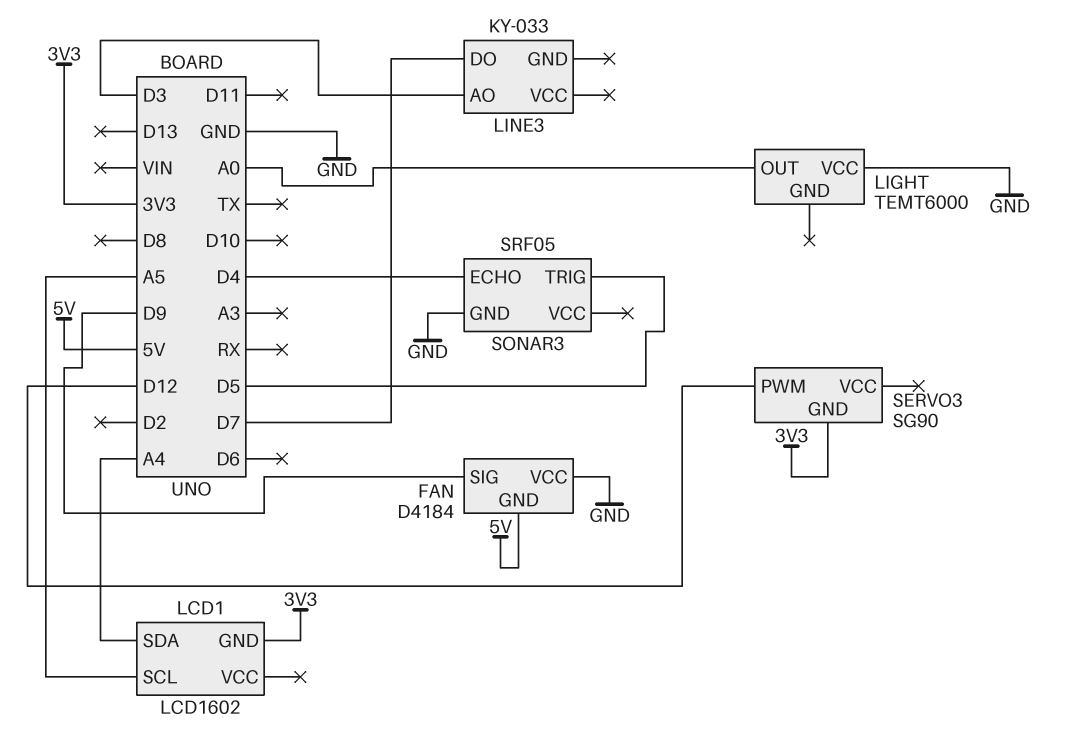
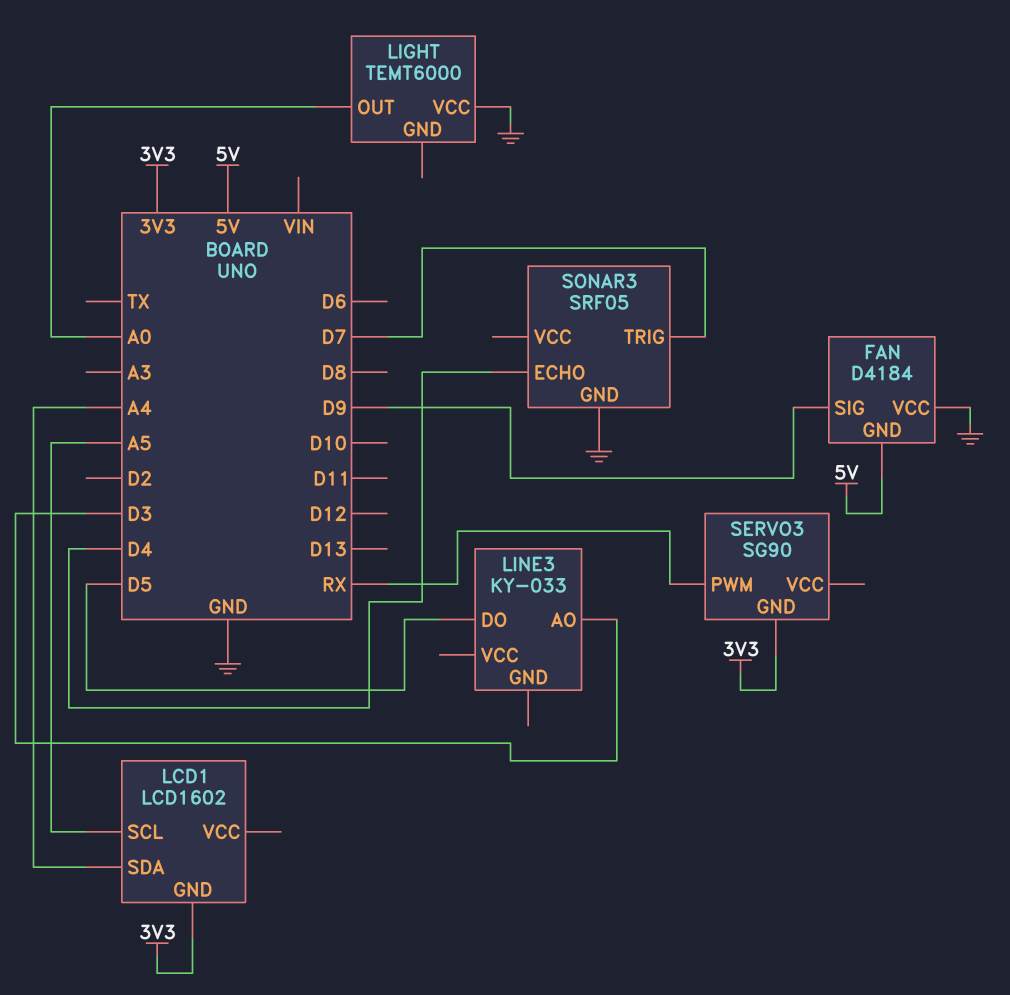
LINE3 pin DO: D7 -> D5
SERVO3 pin PWM: D12 -> RX
SONAR3 pin TRIG: D5 -> D7

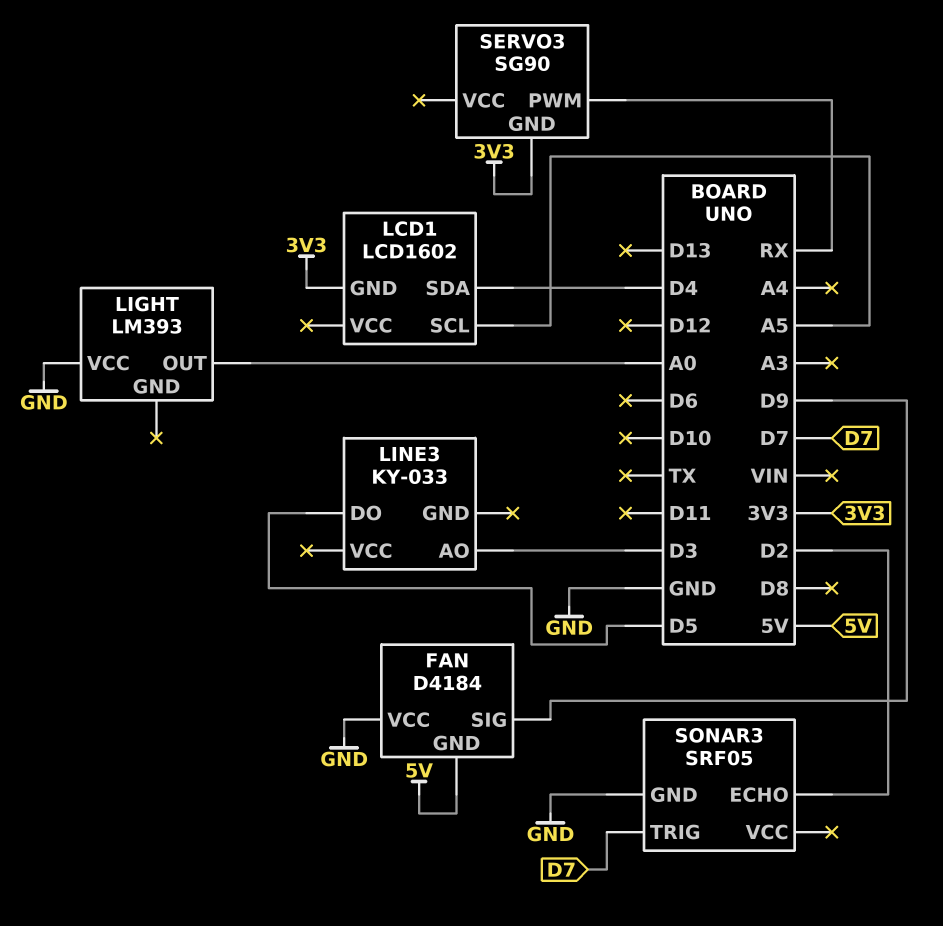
LCD1 pin SDA: A4 -> D4
LIGHT: TEMT6000 -> LM393
SONAR3 pin ECHO: D4 -> D2

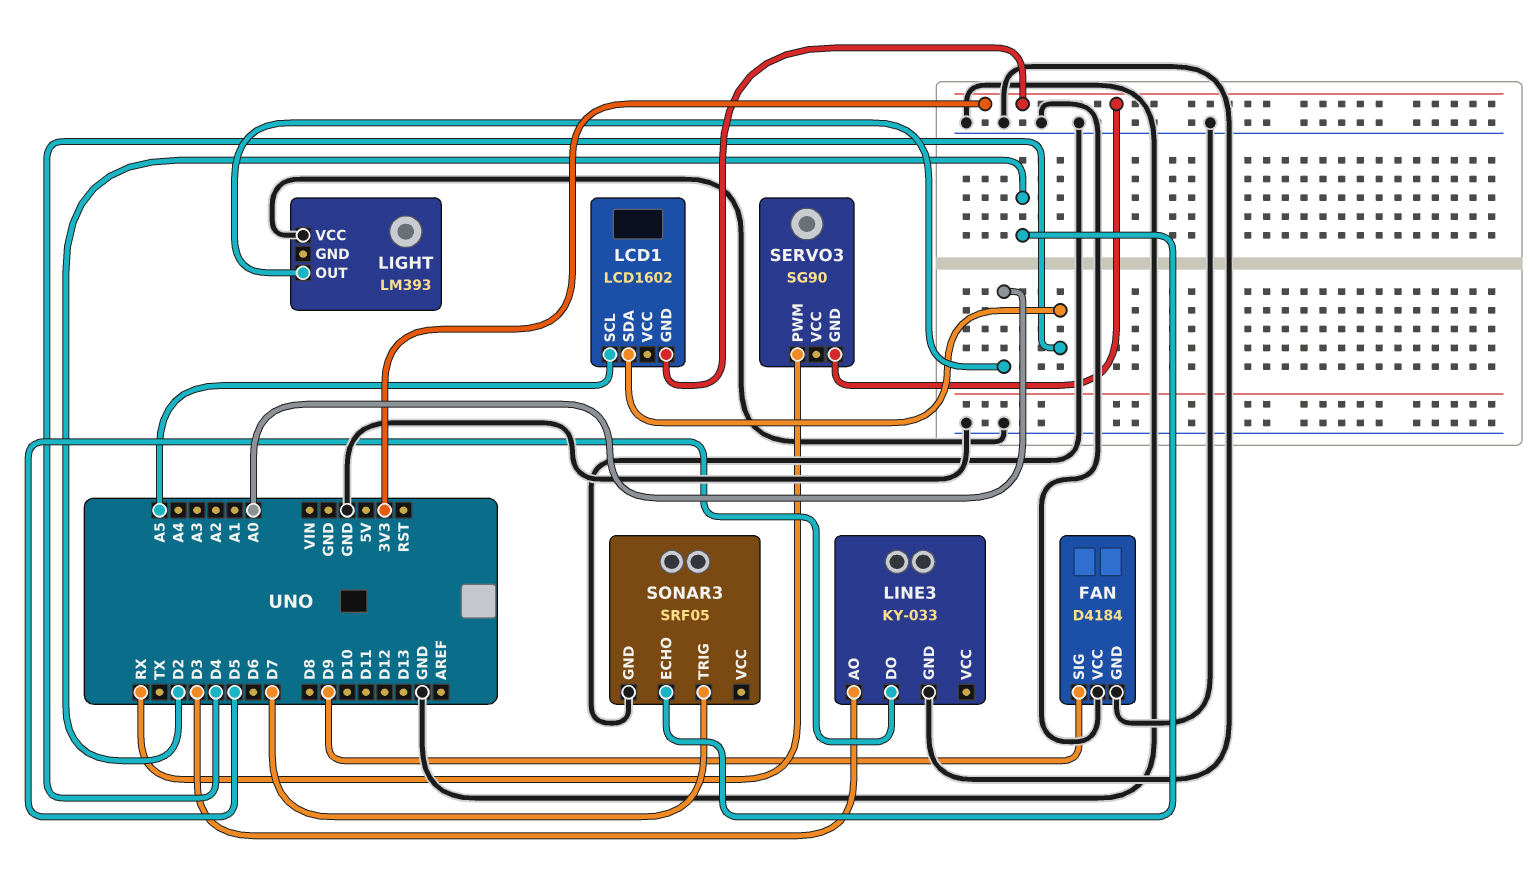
FAN pin GND: 5V -> GND
LINE3 pin GND: none -> GND

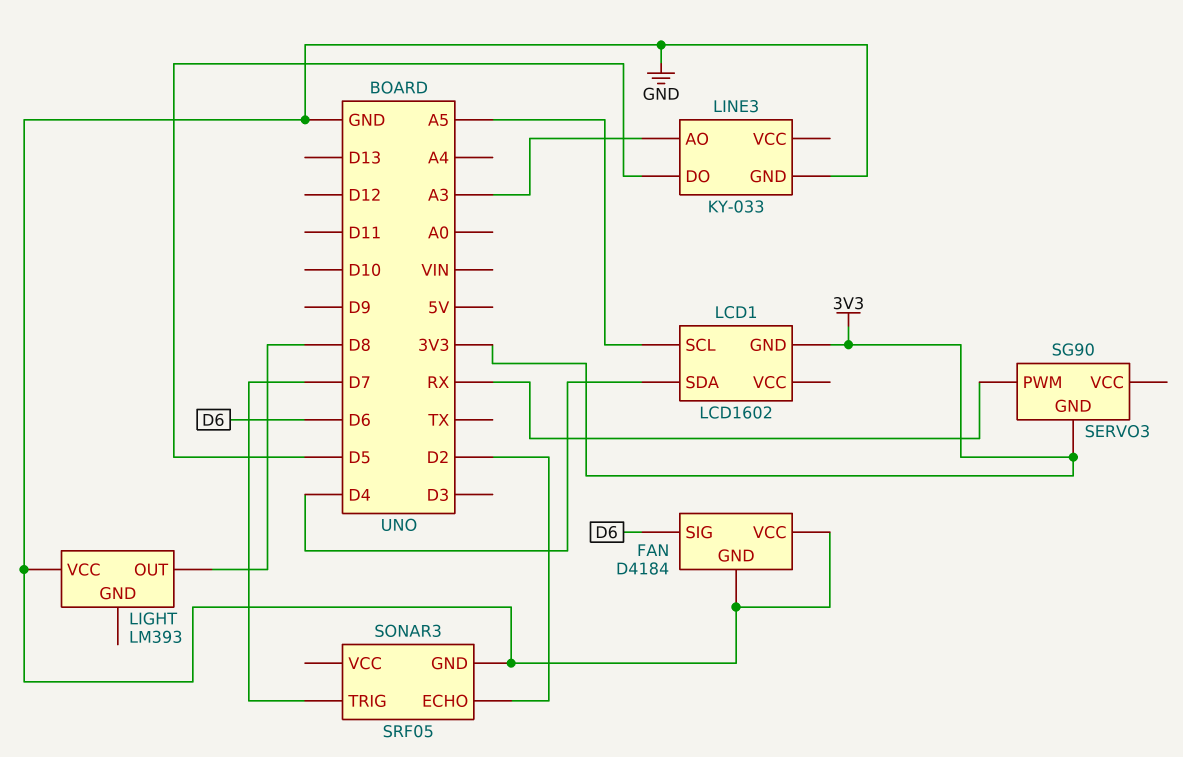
FAN pin SIG: D9 -> D6
LIGHT pin OUT: A0 -> D8
LINE3 pin AO: D3 -> A3

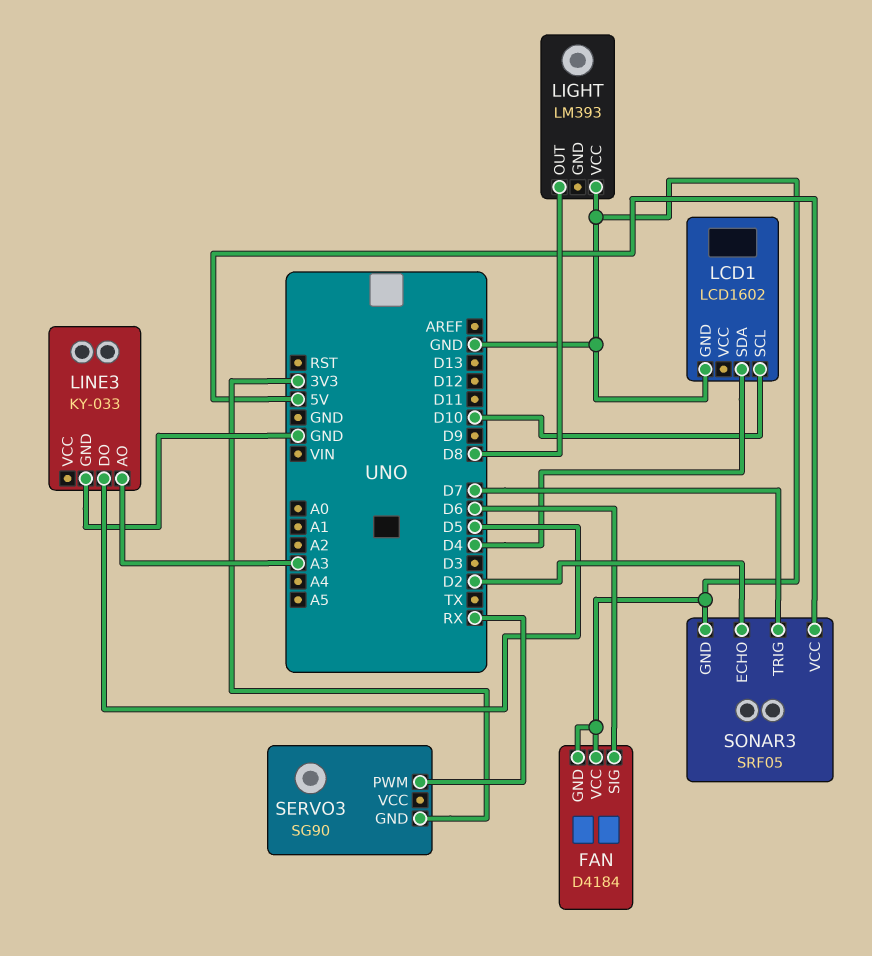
LCD1 pin GND: 3V3 -> GND
LCD1 pin SCL: A5 -> D10
SONAR3 pin VCC: none -> 5V

